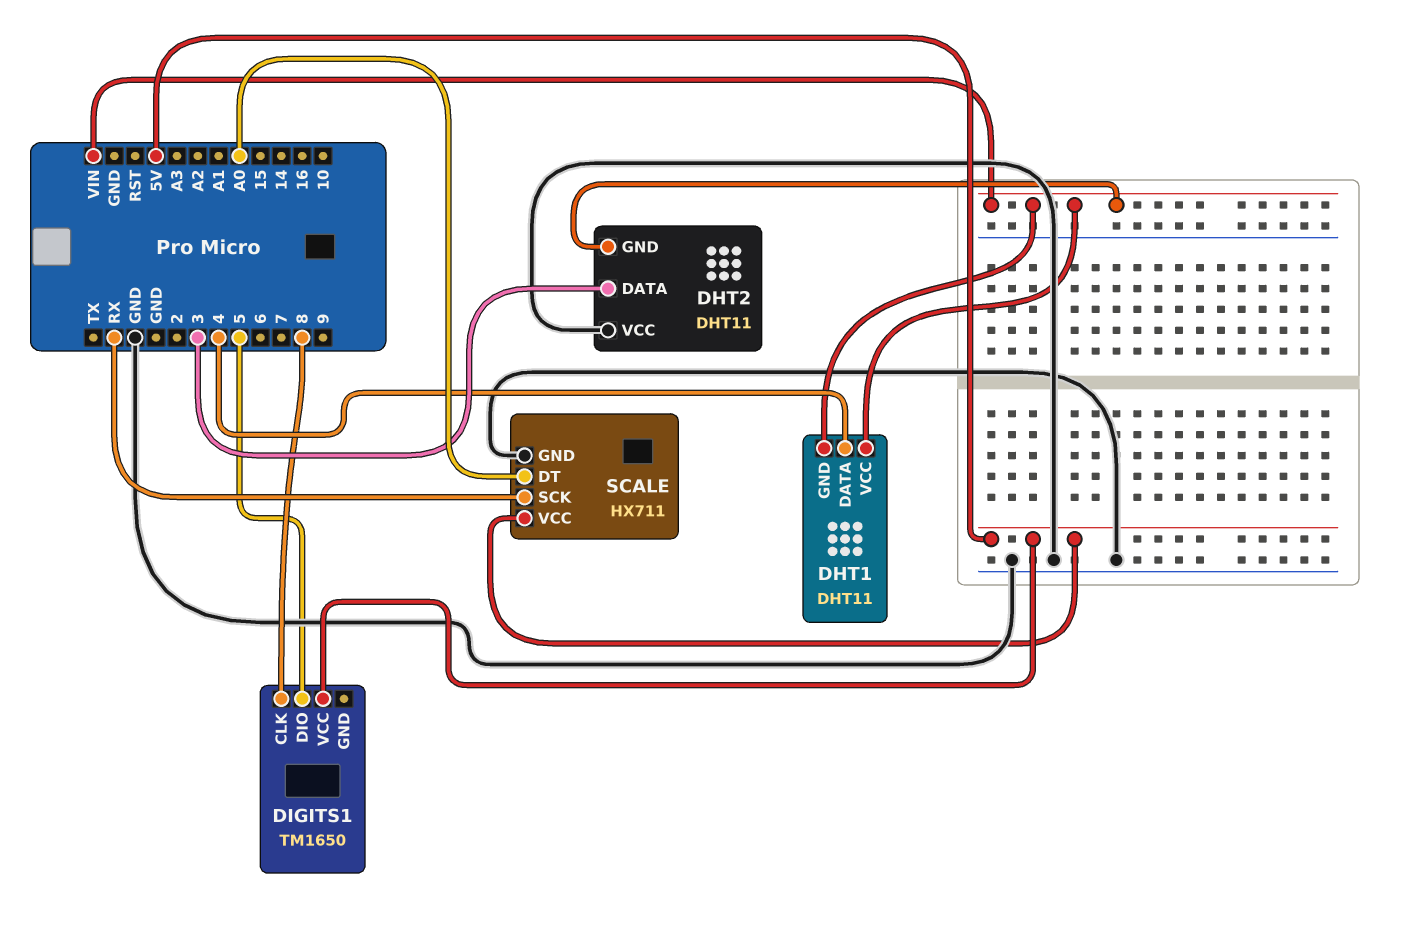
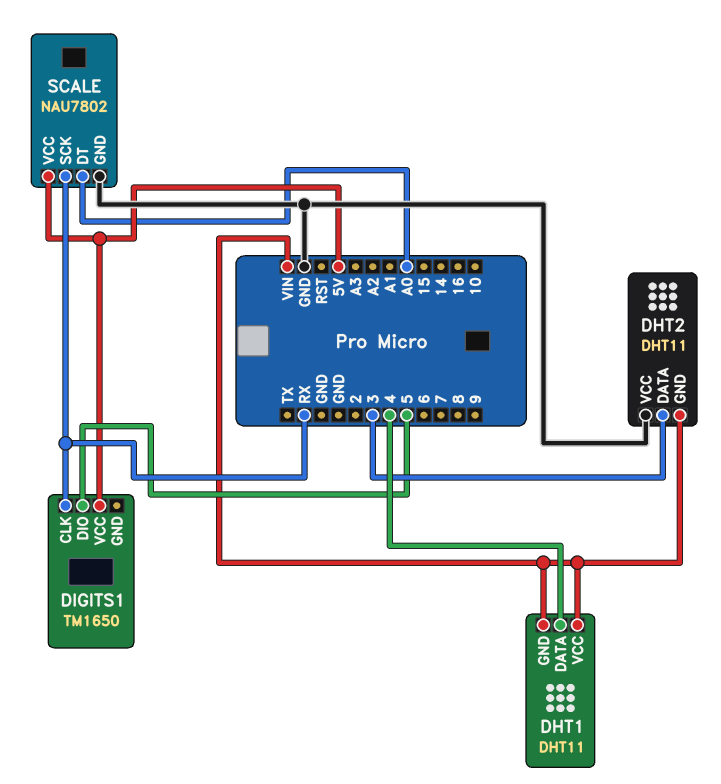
DIGITS1 pin CLK: 8 -> RX
SCALE: HX711 -> NAU7802

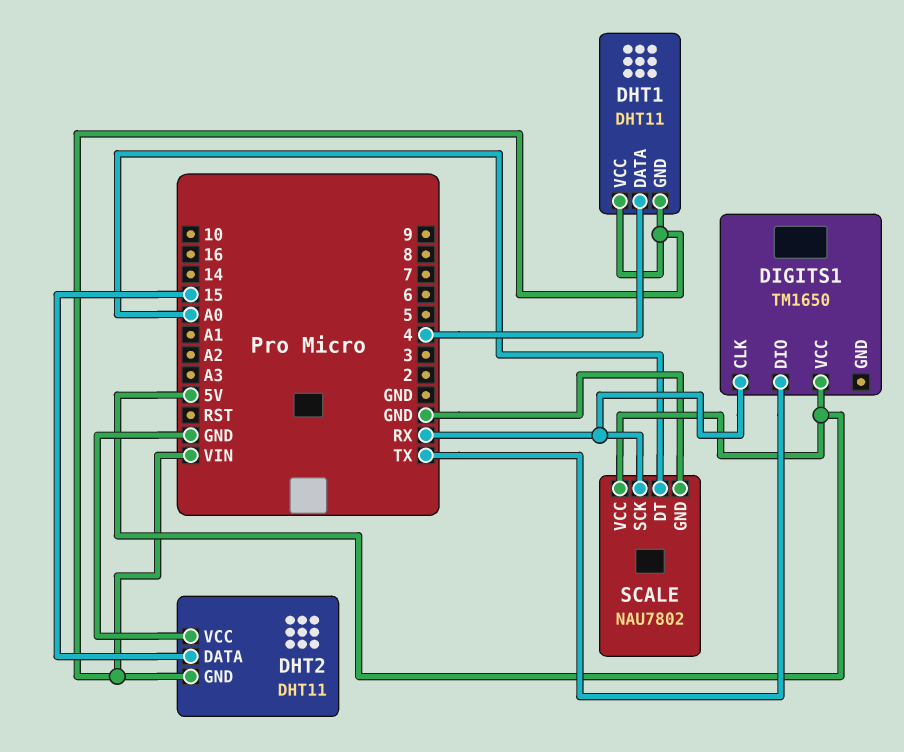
DHT2 pin DATA: 3 -> 15
DIGITS1 pin DIO: 5 -> TX

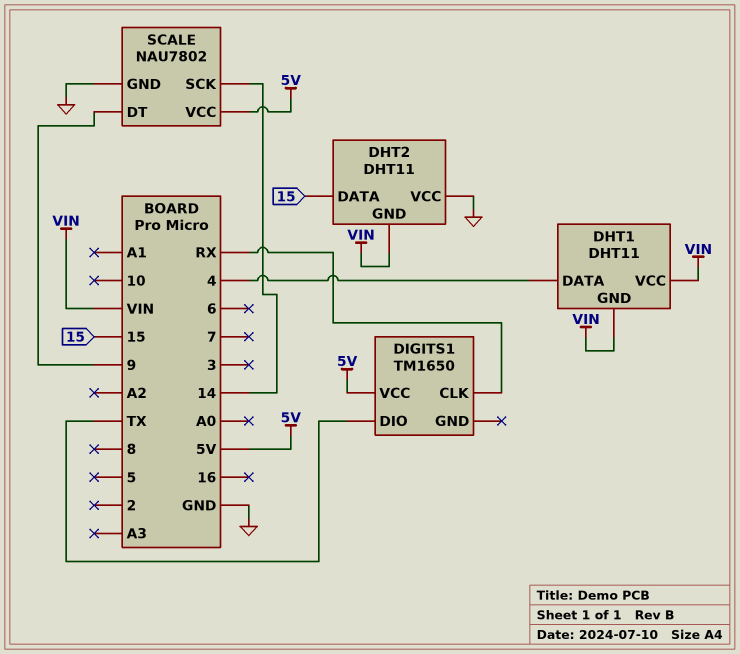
SCALE pin DT: A0 -> 9
SCALE pin SCK: RX -> 14

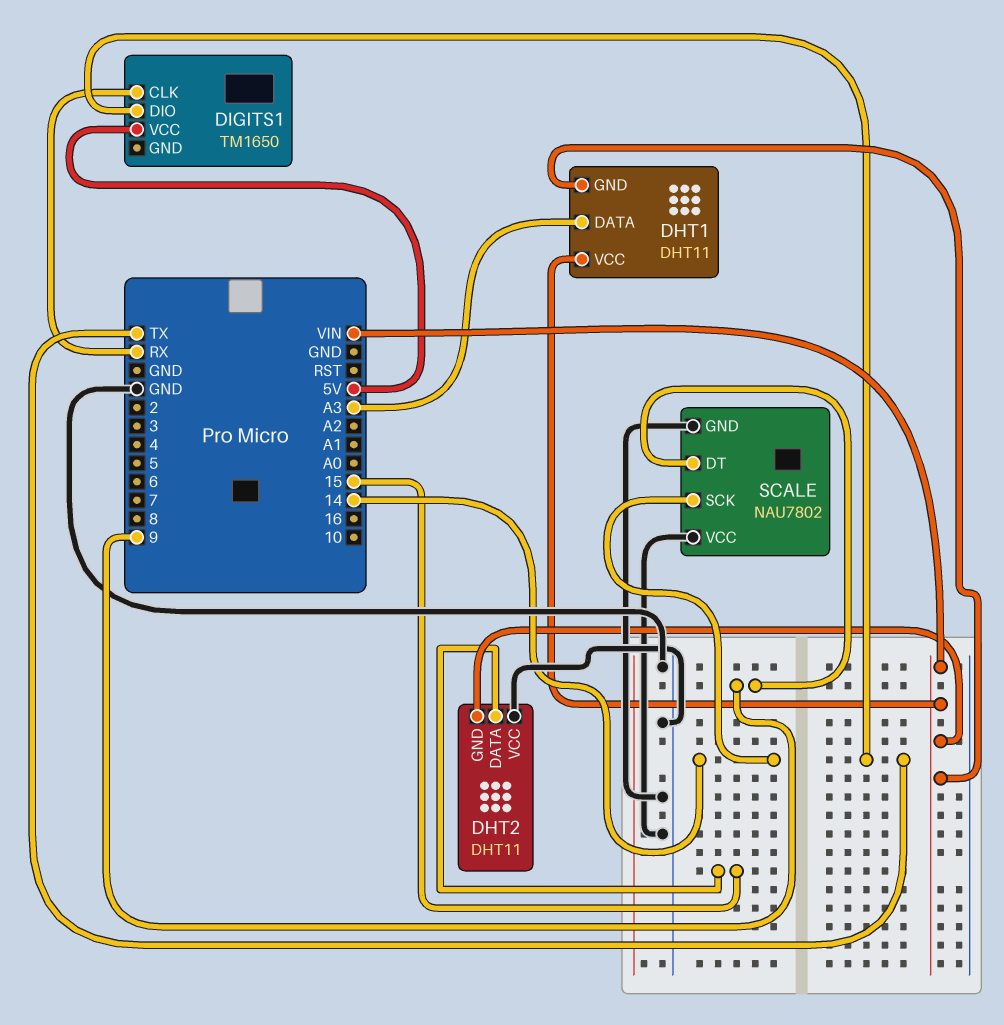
DHT1 pin DATA: 4 -> A3
SCALE pin VCC: 5V -> GND

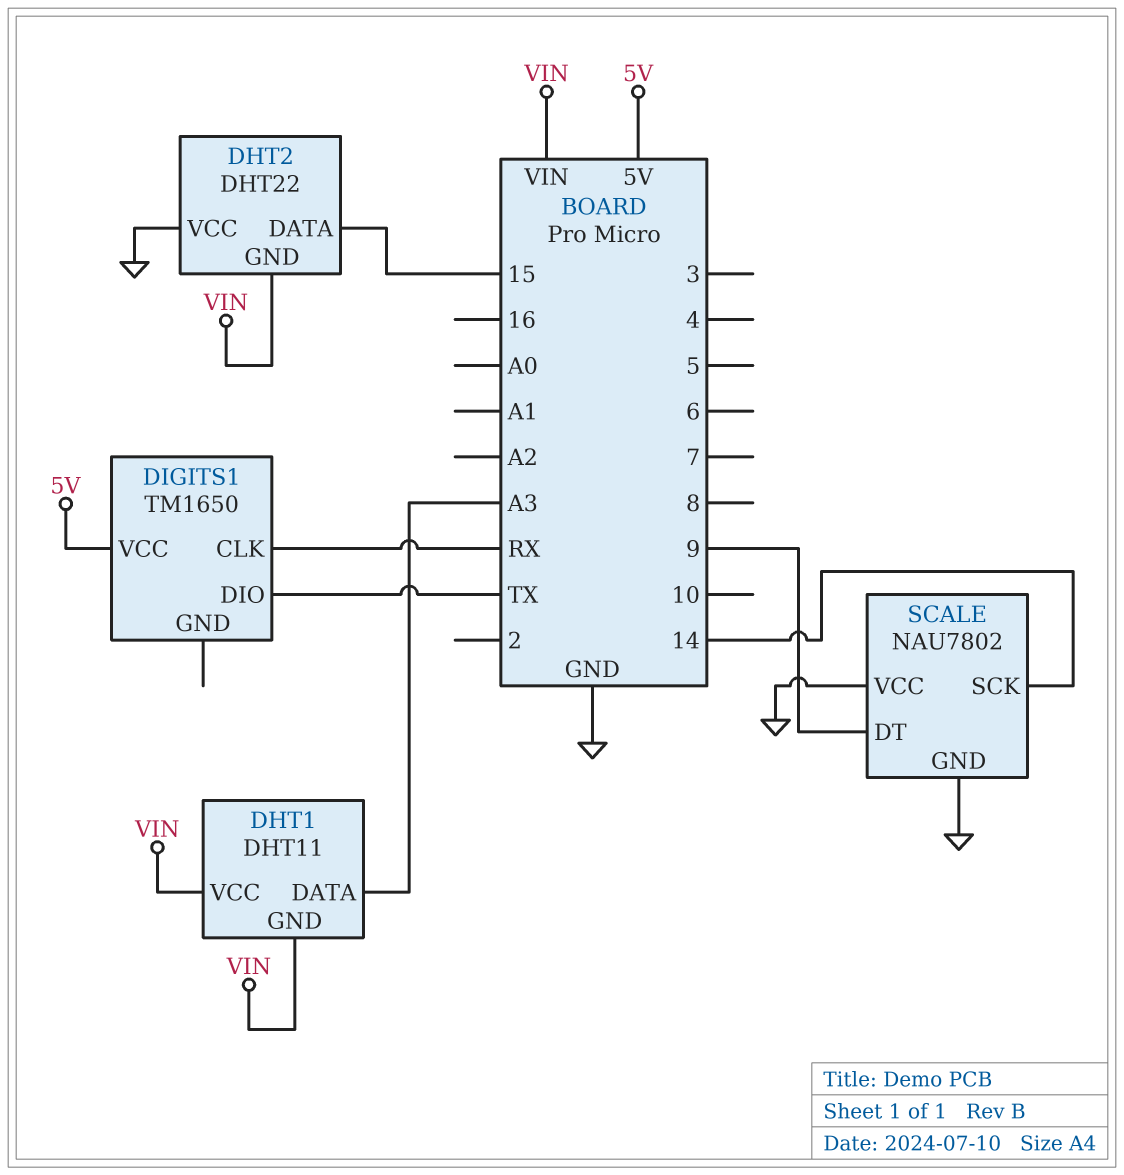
DHT2: DHT11 -> DHT22

